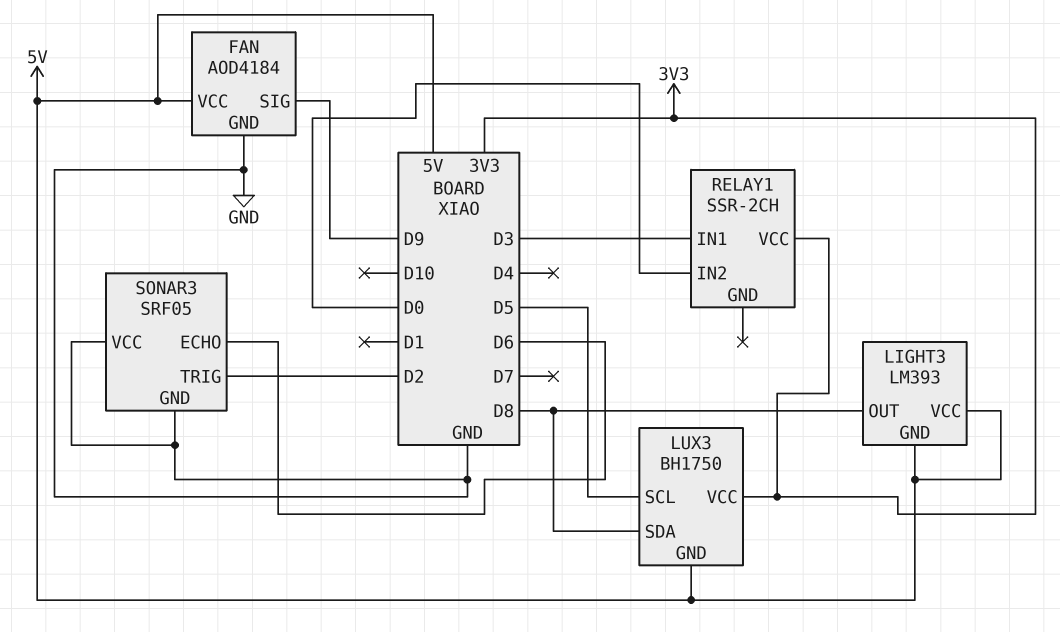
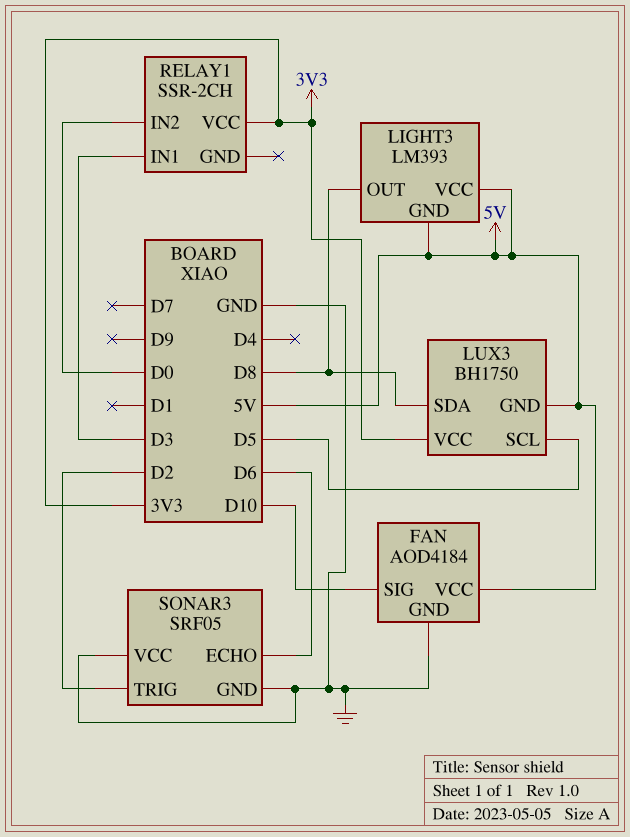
FAN pin SIG: D9 -> D10

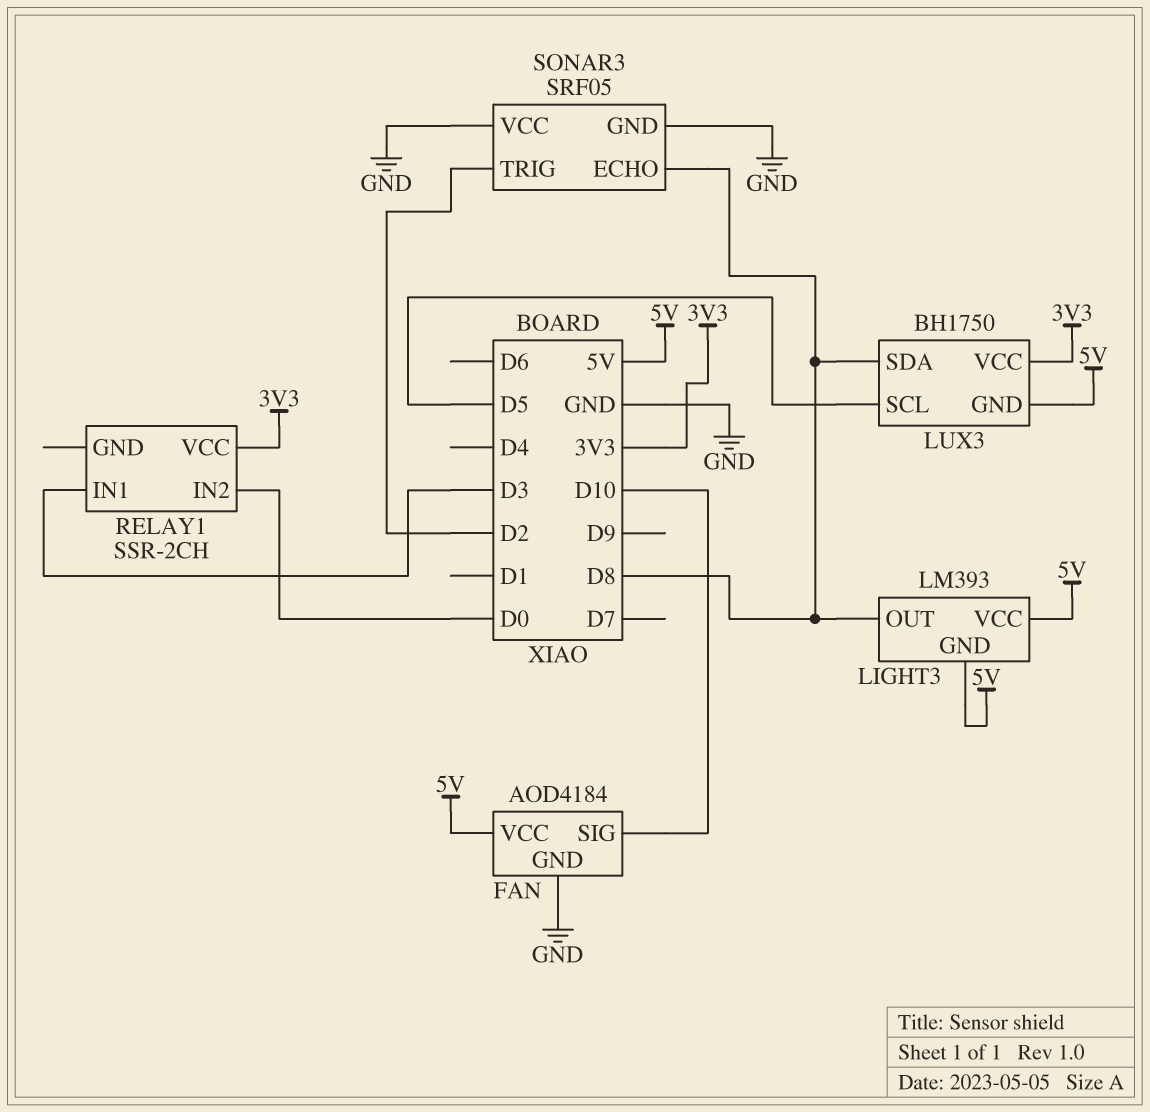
SONAR3 pin ECHO: D6 -> D8

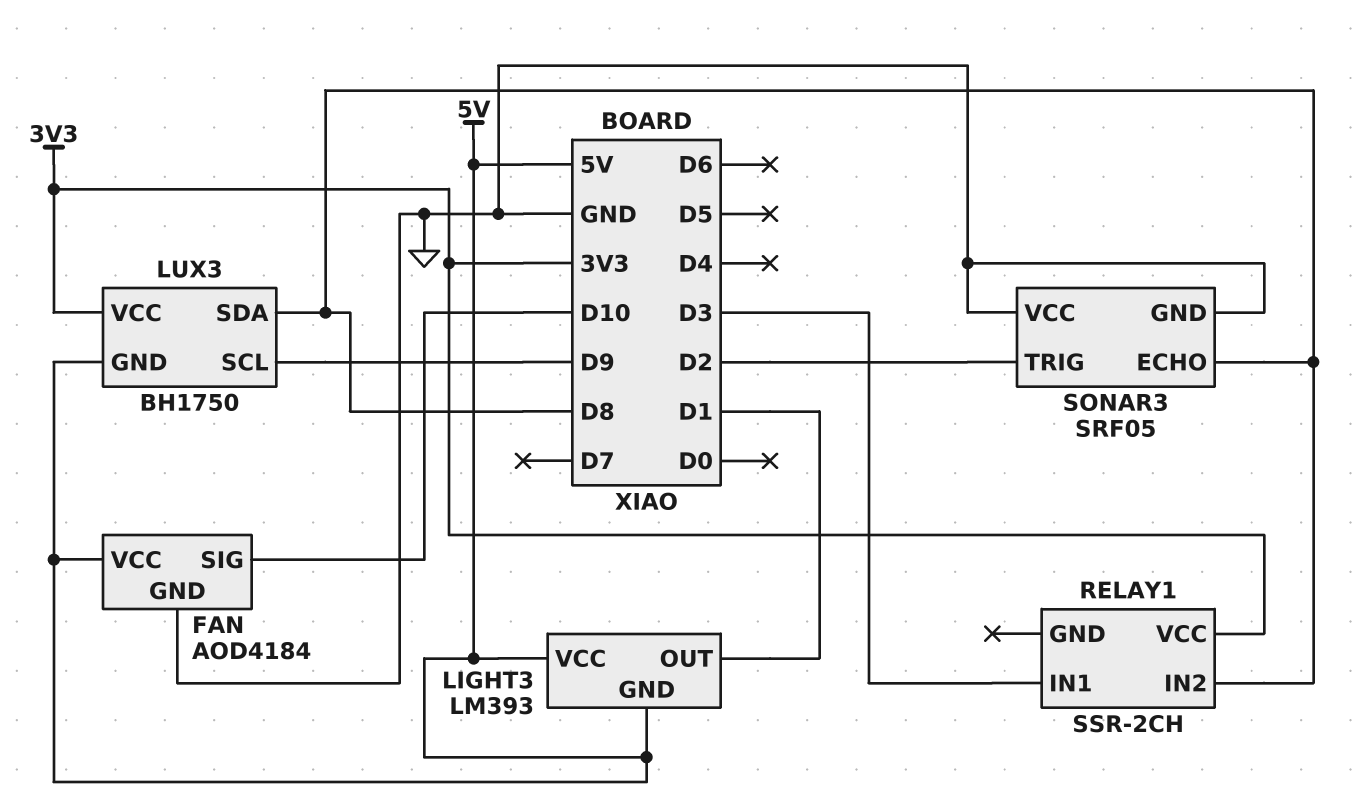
LIGHT3 pin OUT: D8 -> D1
LUX3 pin SCL: D5 -> D9
RELAY1 pin IN2: D0 -> D8

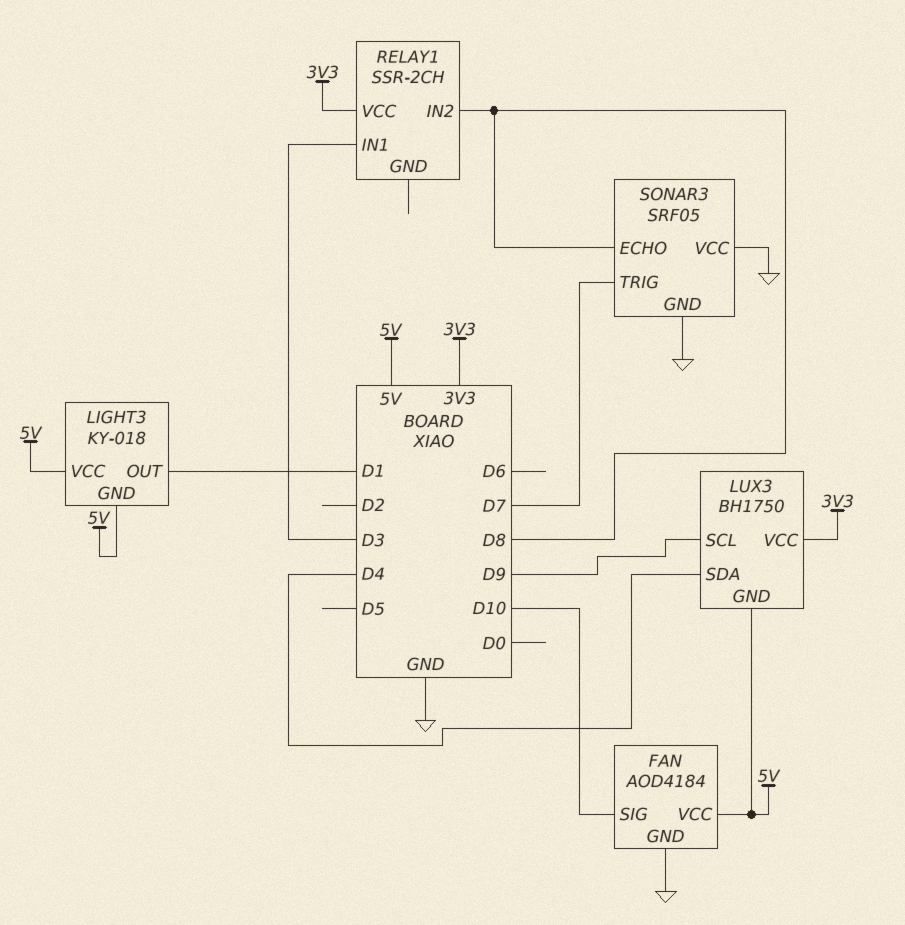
LIGHT3: LM393 -> KY-018
LUX3 pin SDA: D8 -> D4
SONAR3 pin TRIG: D2 -> D7

